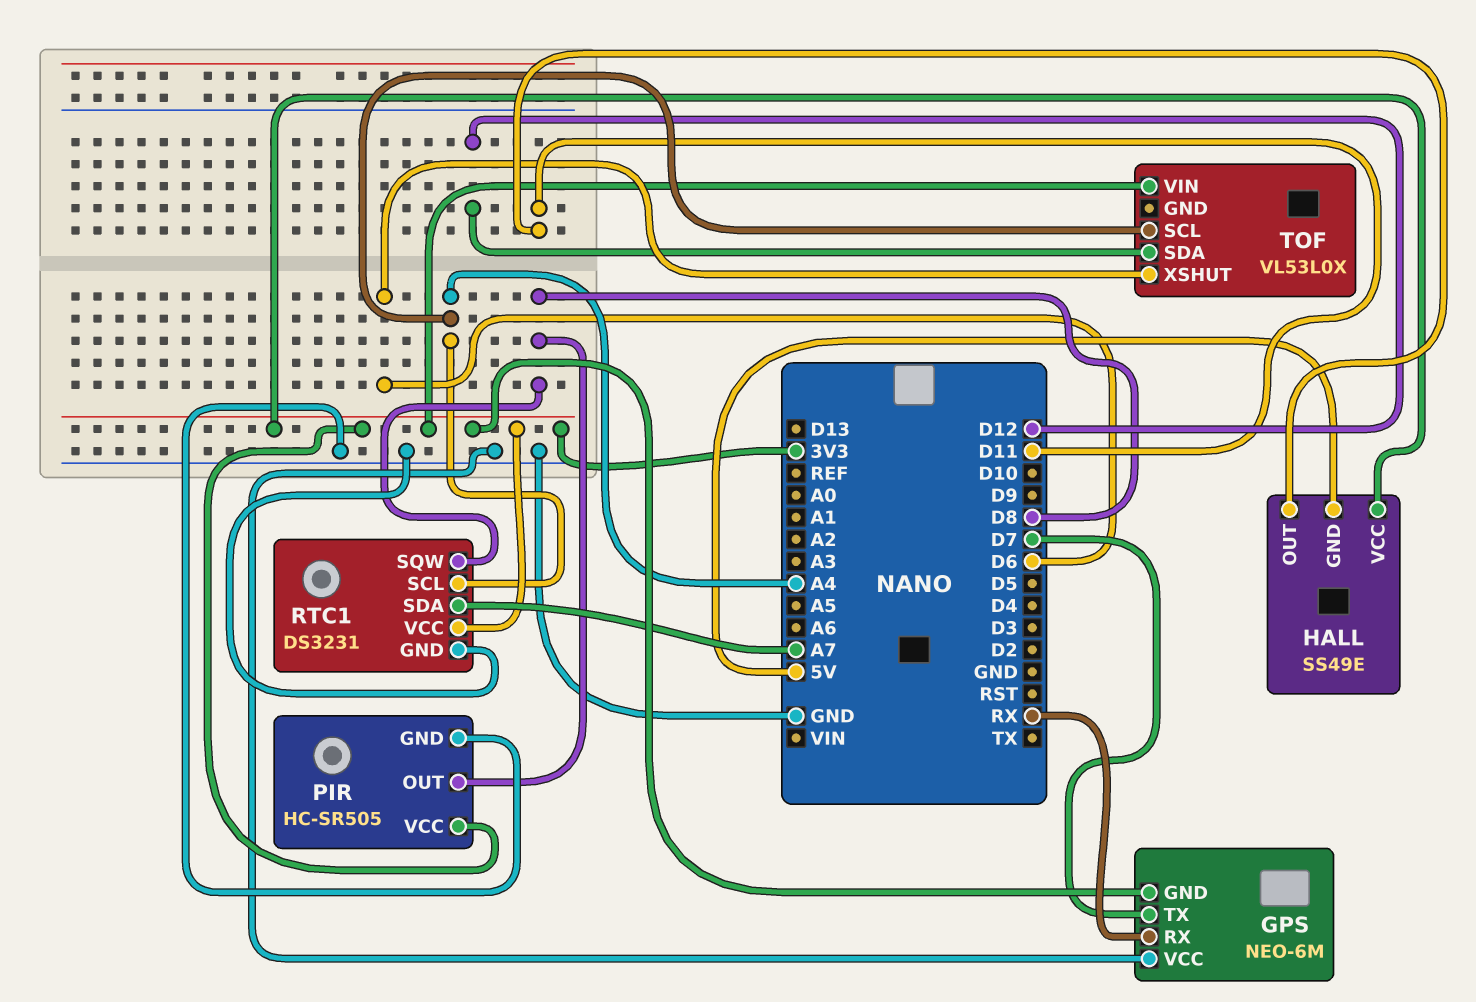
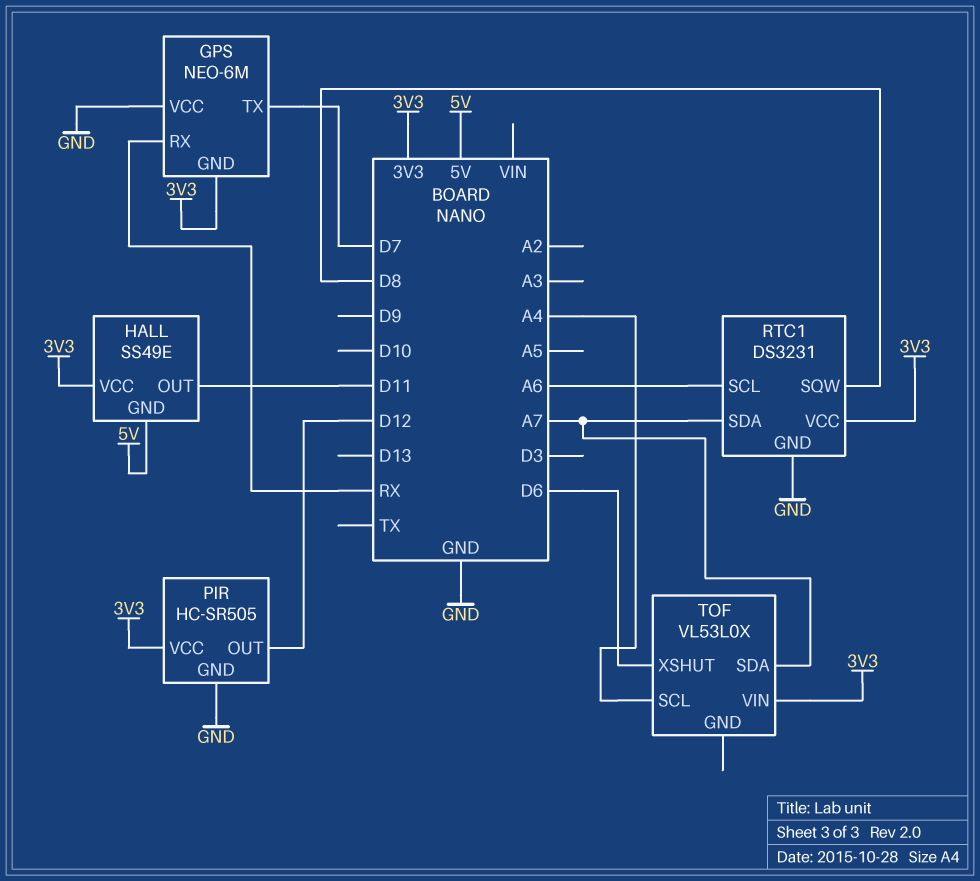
PIR pin OUT: D8 -> D12
RTC1 pin SCL: A4 -> A6
TOF pin SDA: D12 -> A7

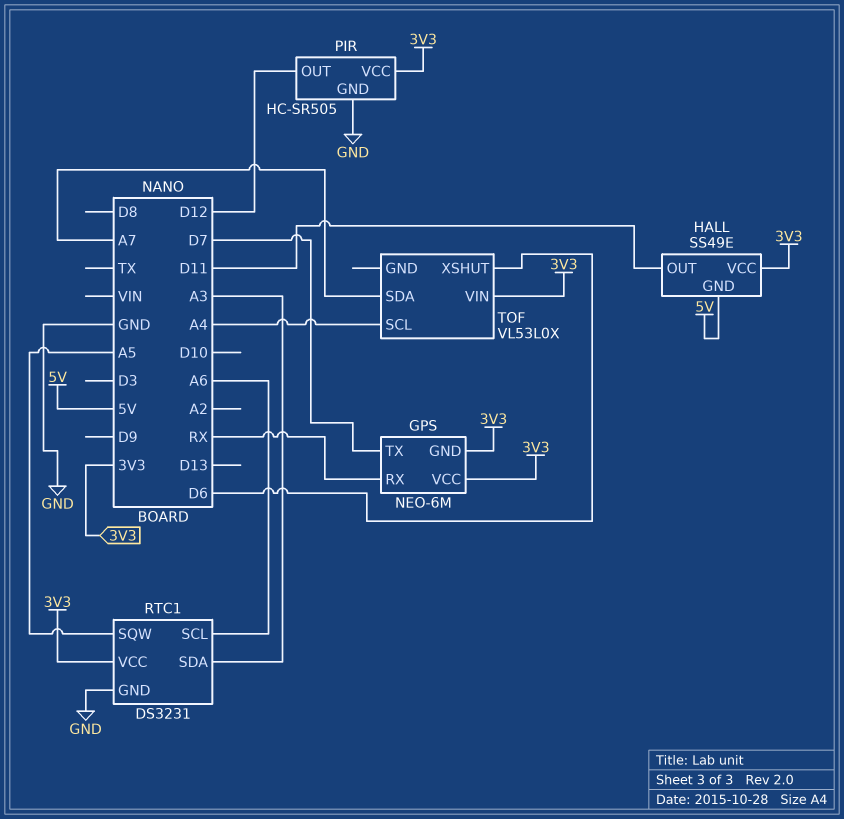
GPS pin VCC: GND -> 3V3
RTC1 pin SDA: A7 -> A3
RTC1 pin SQW: D8 -> A5

